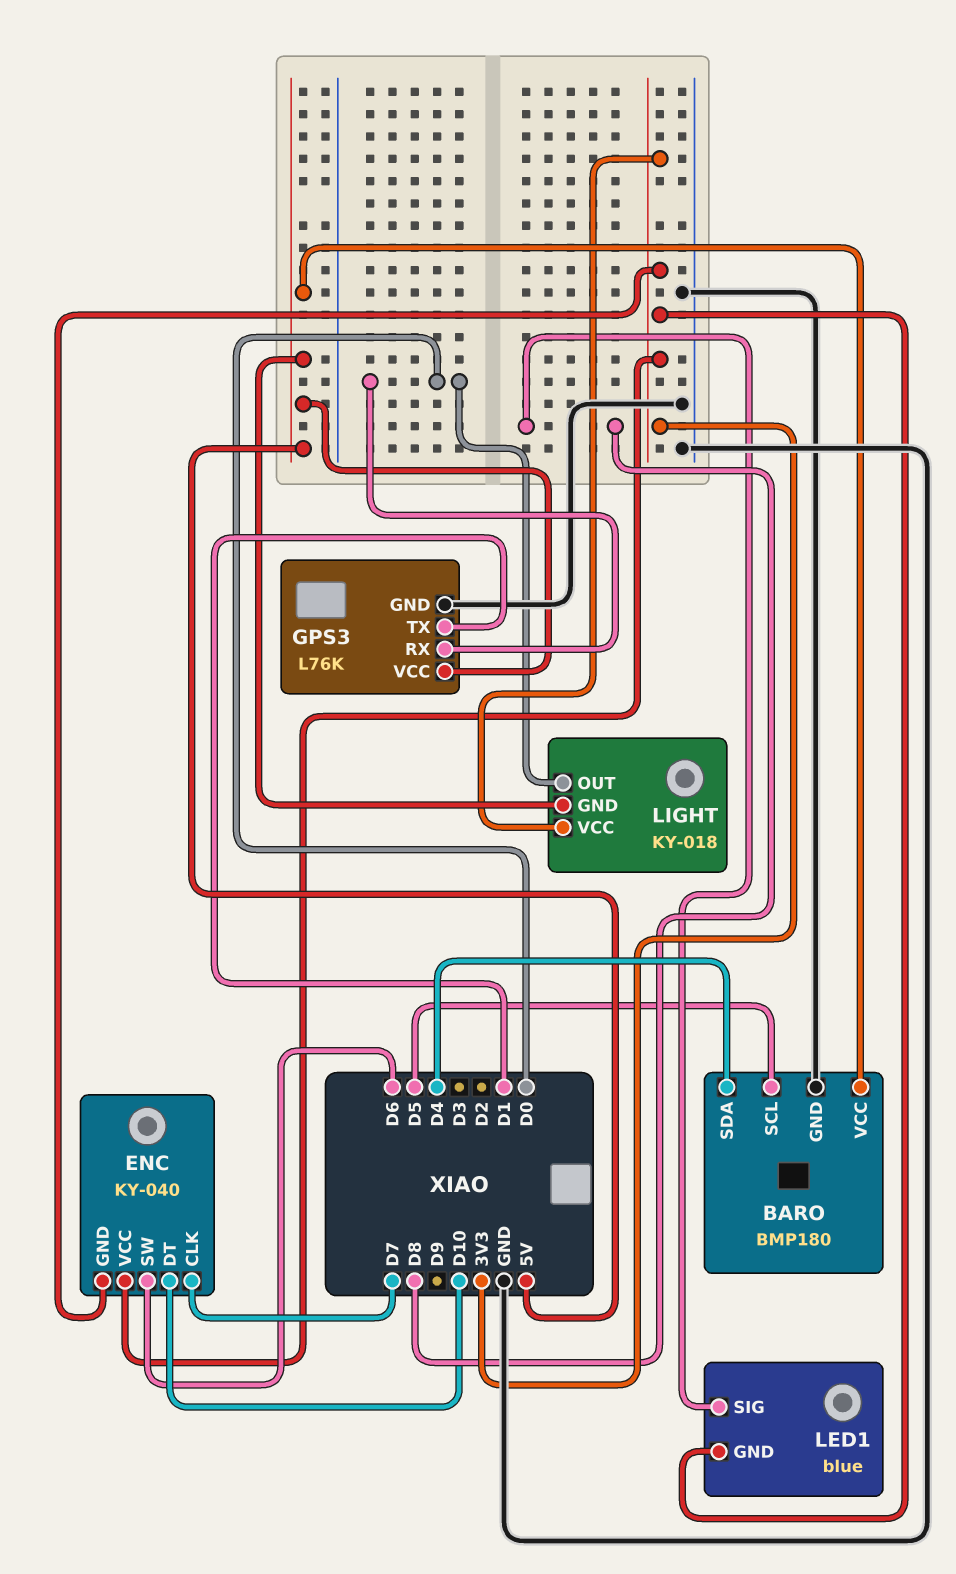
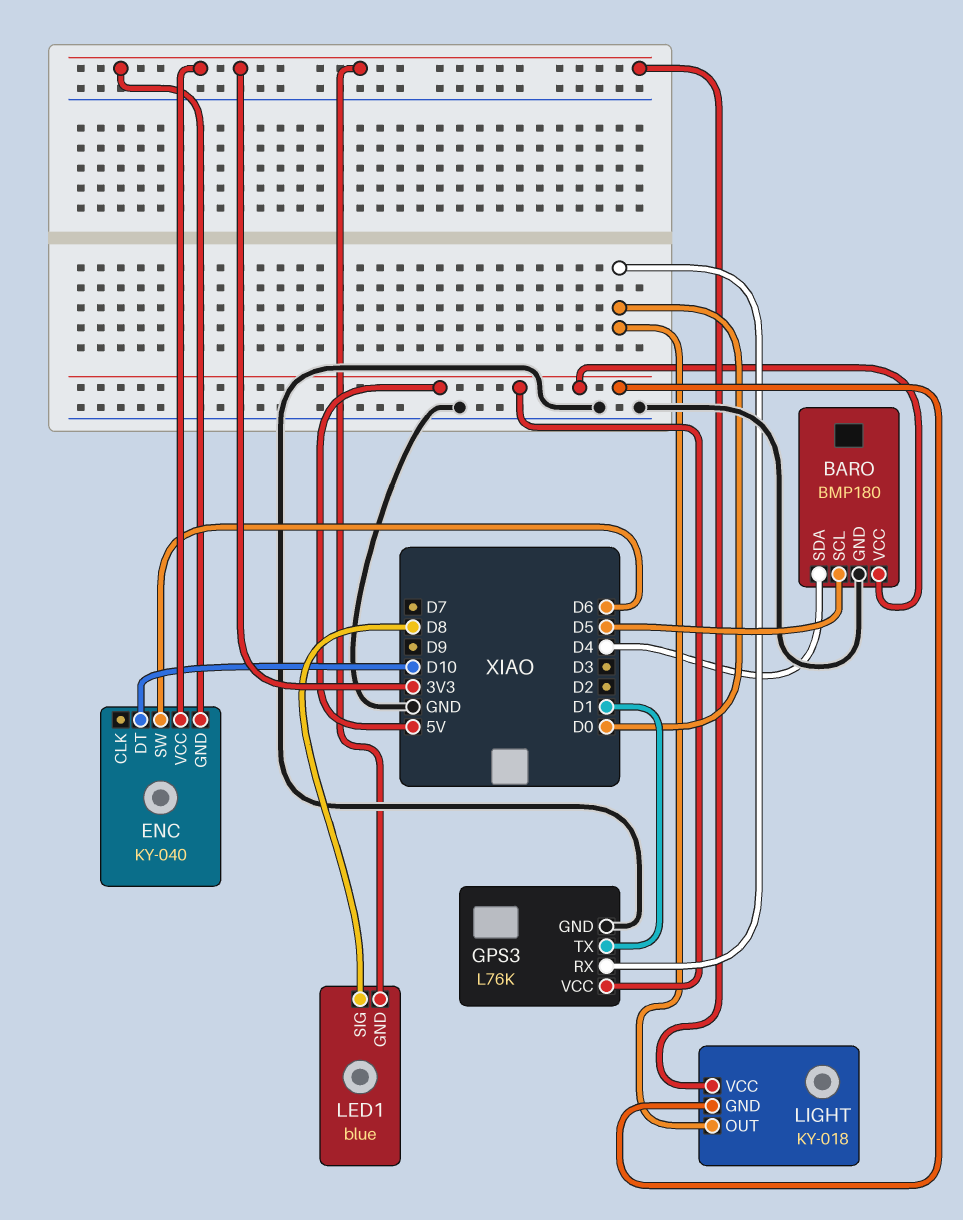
ENC pin CLK: D7 -> none

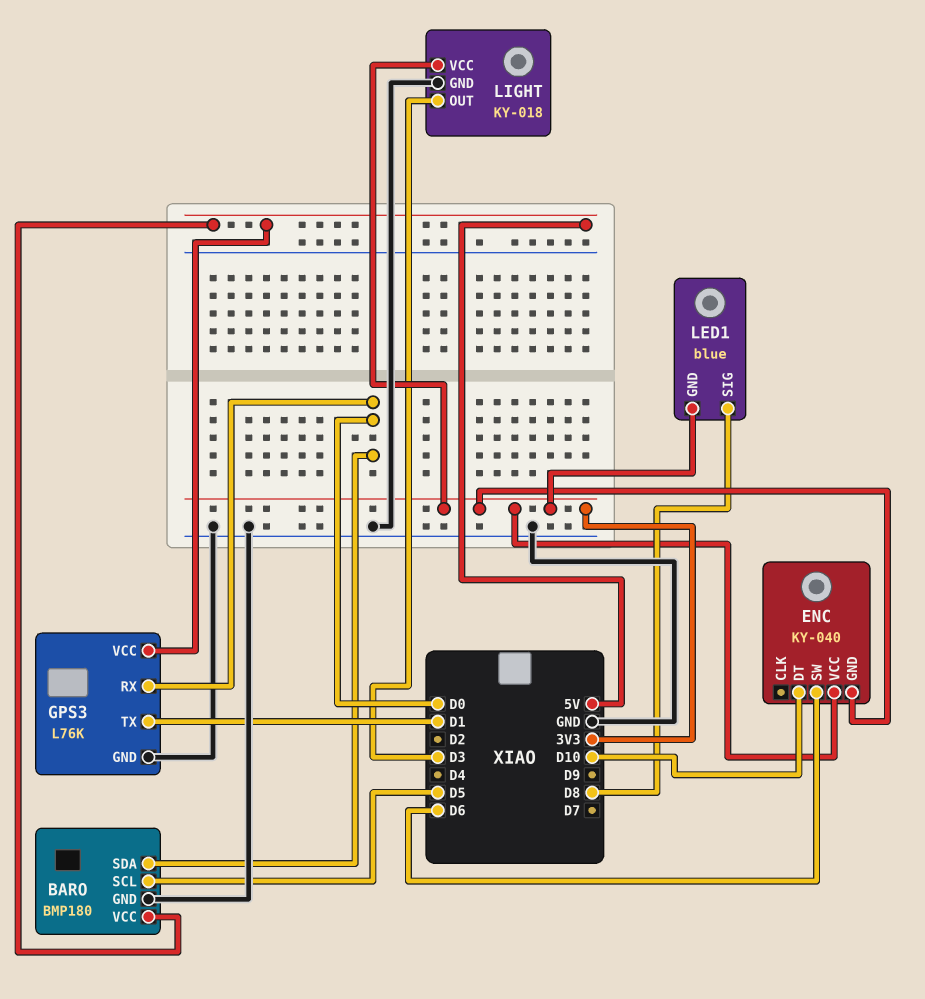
BARO pin SDA: D4 -> D0
LIGHT pin GND: 5V -> GND
LIGHT pin OUT: D0 -> D3

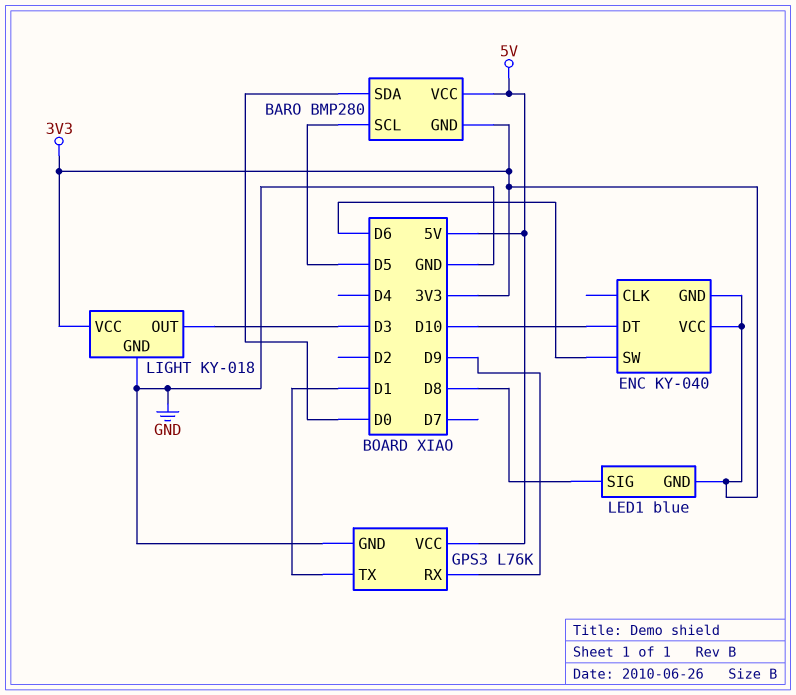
BARO: BMP180 -> BMP280
BARO pin GND: GND -> 3V3
GPS3 pin RX: D0 -> D9

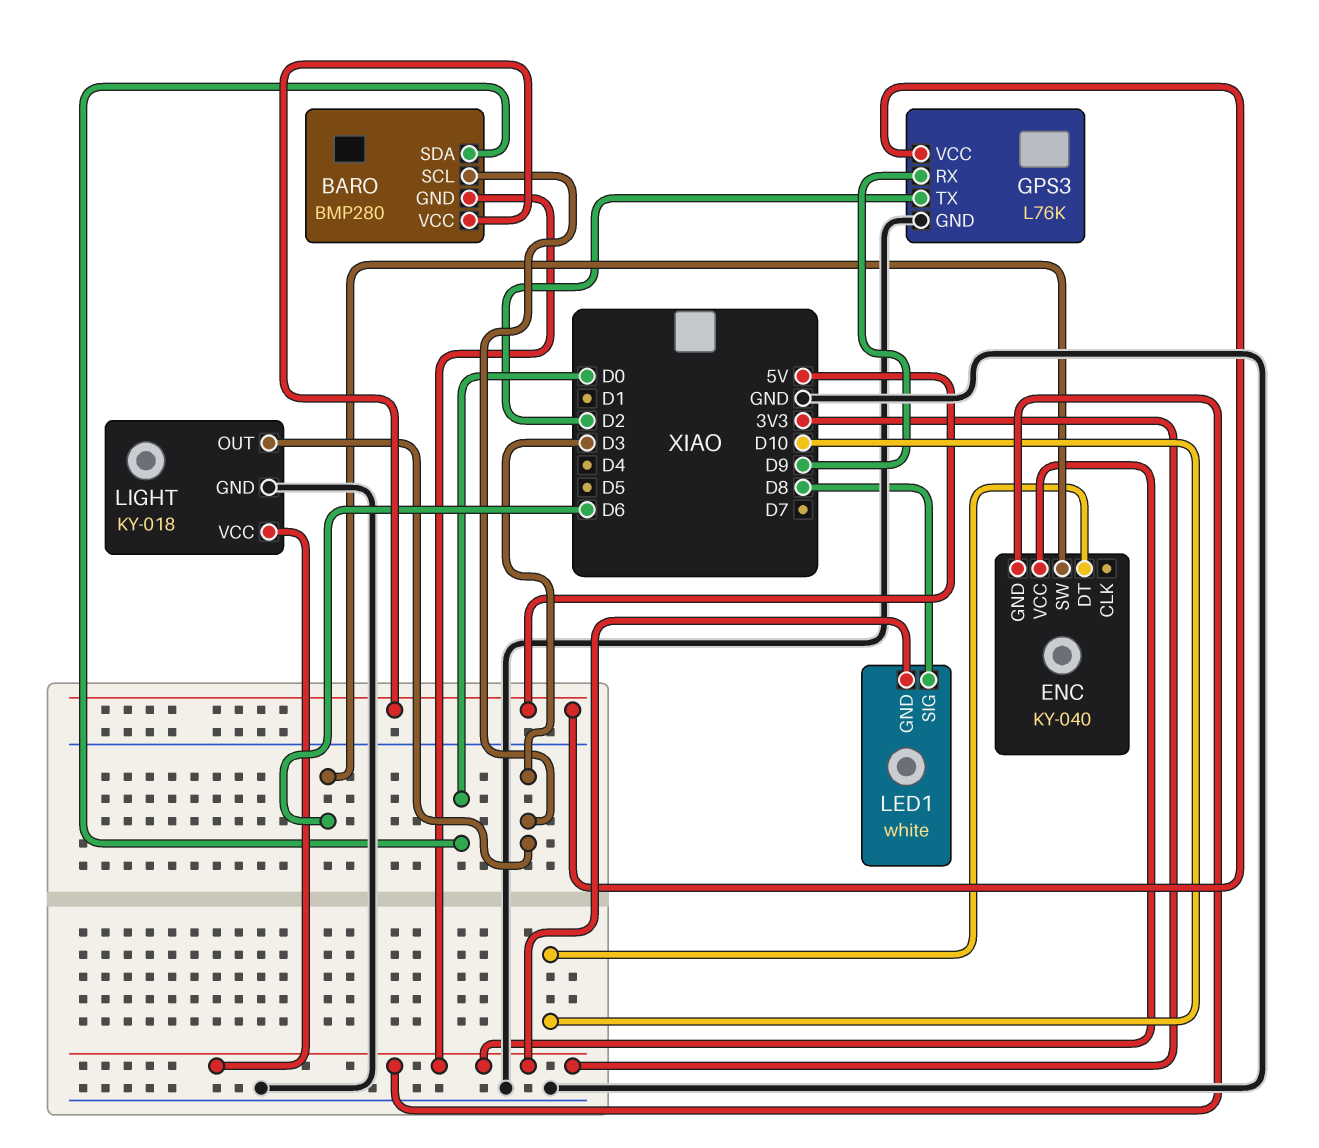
BARO pin SCL: D5 -> D3
GPS3 pin TX: D1 -> D2
LED1: blue -> white

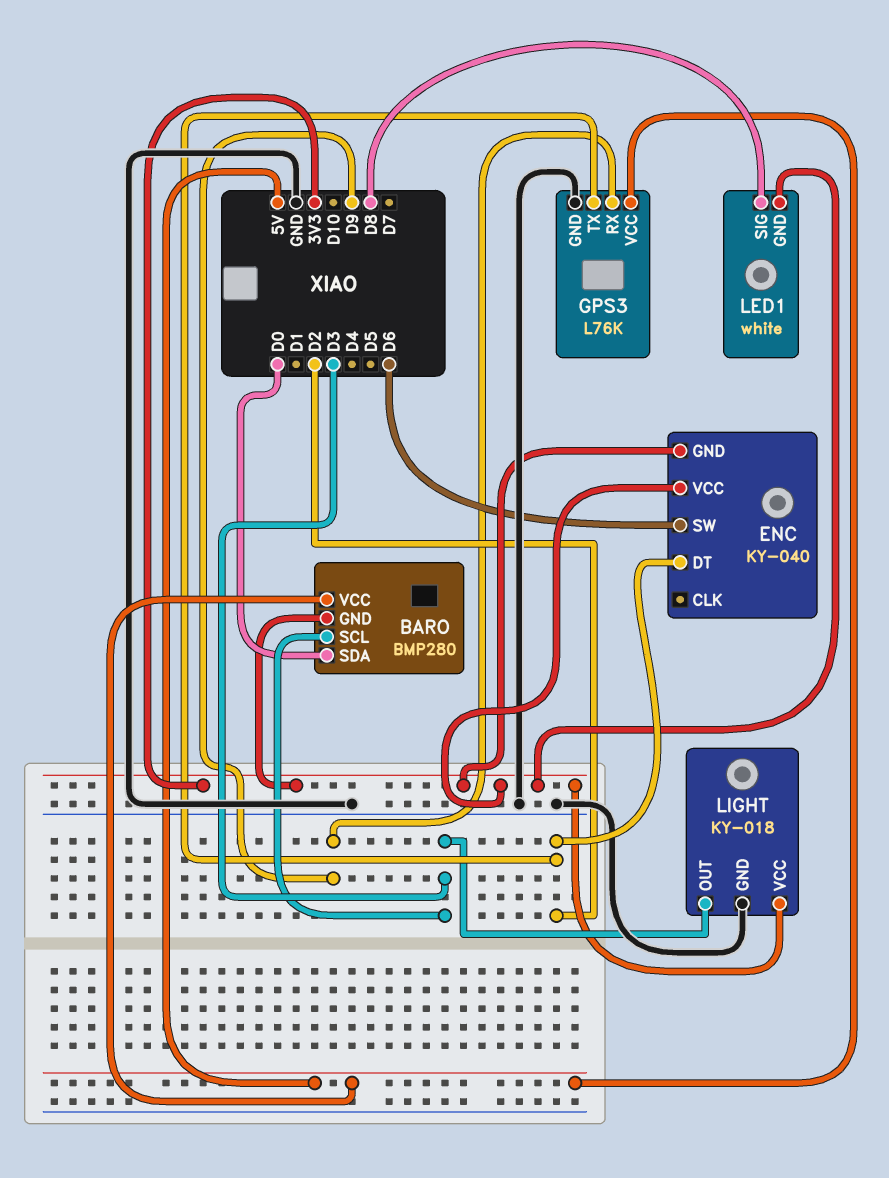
ENC pin DT: D10 -> D2

